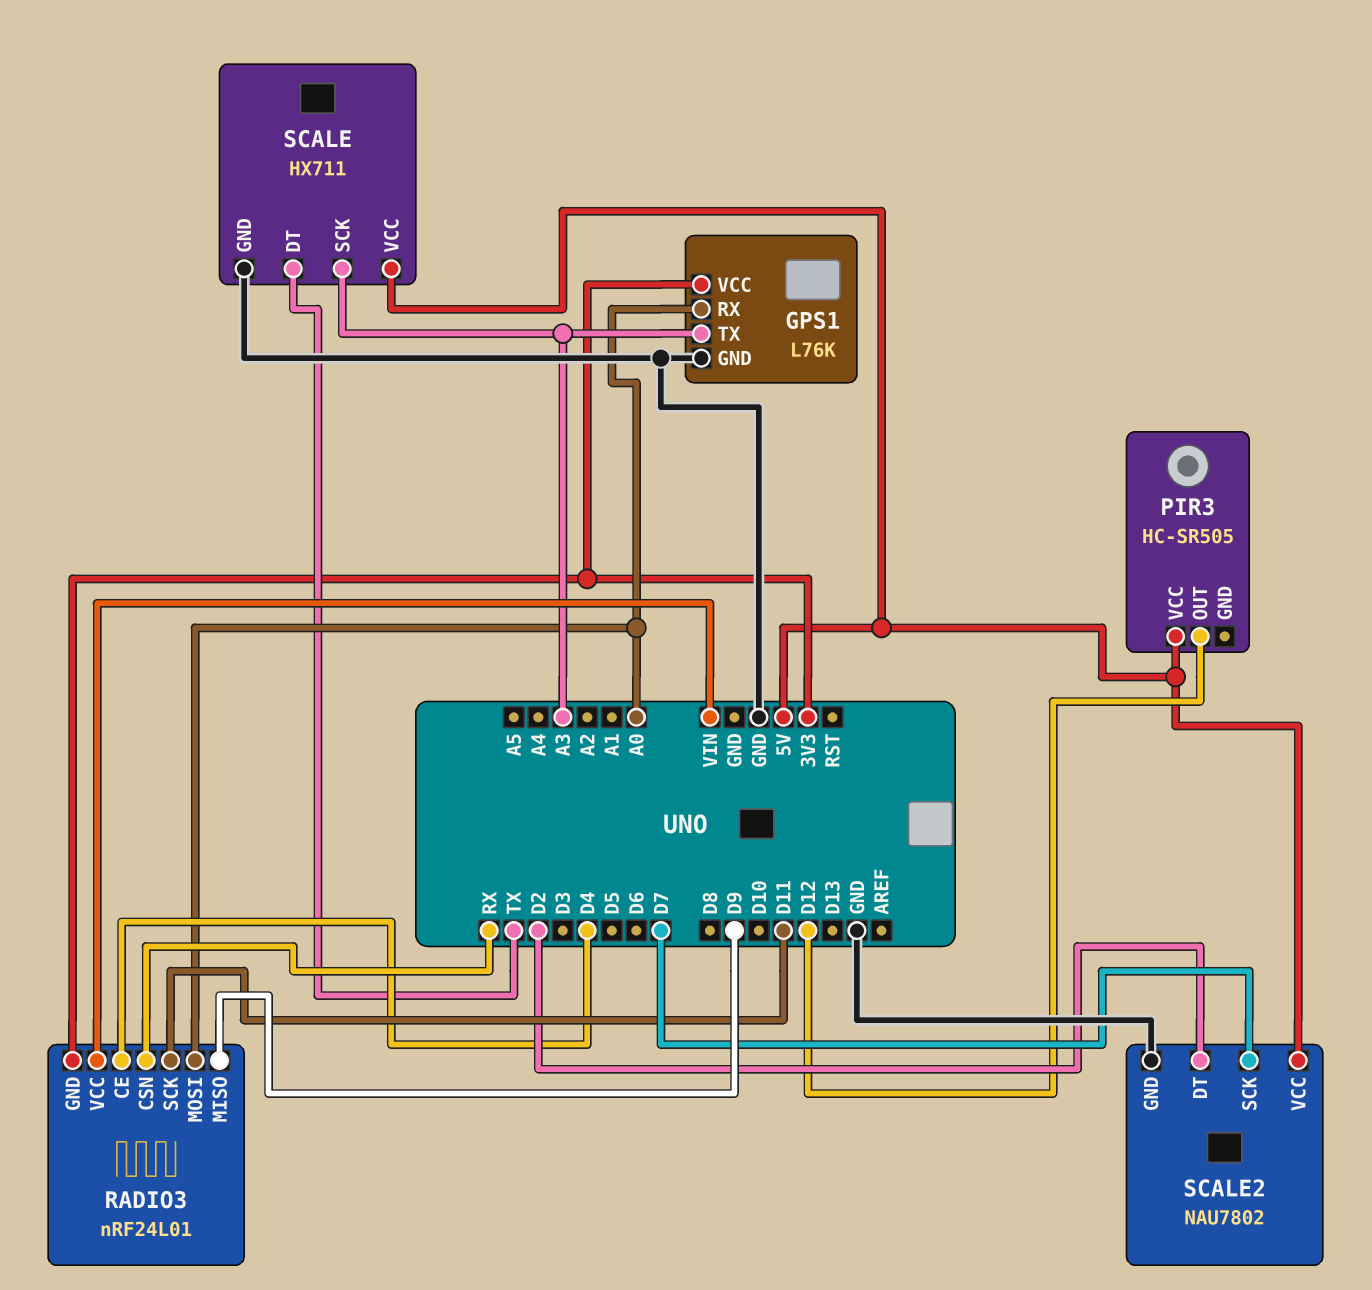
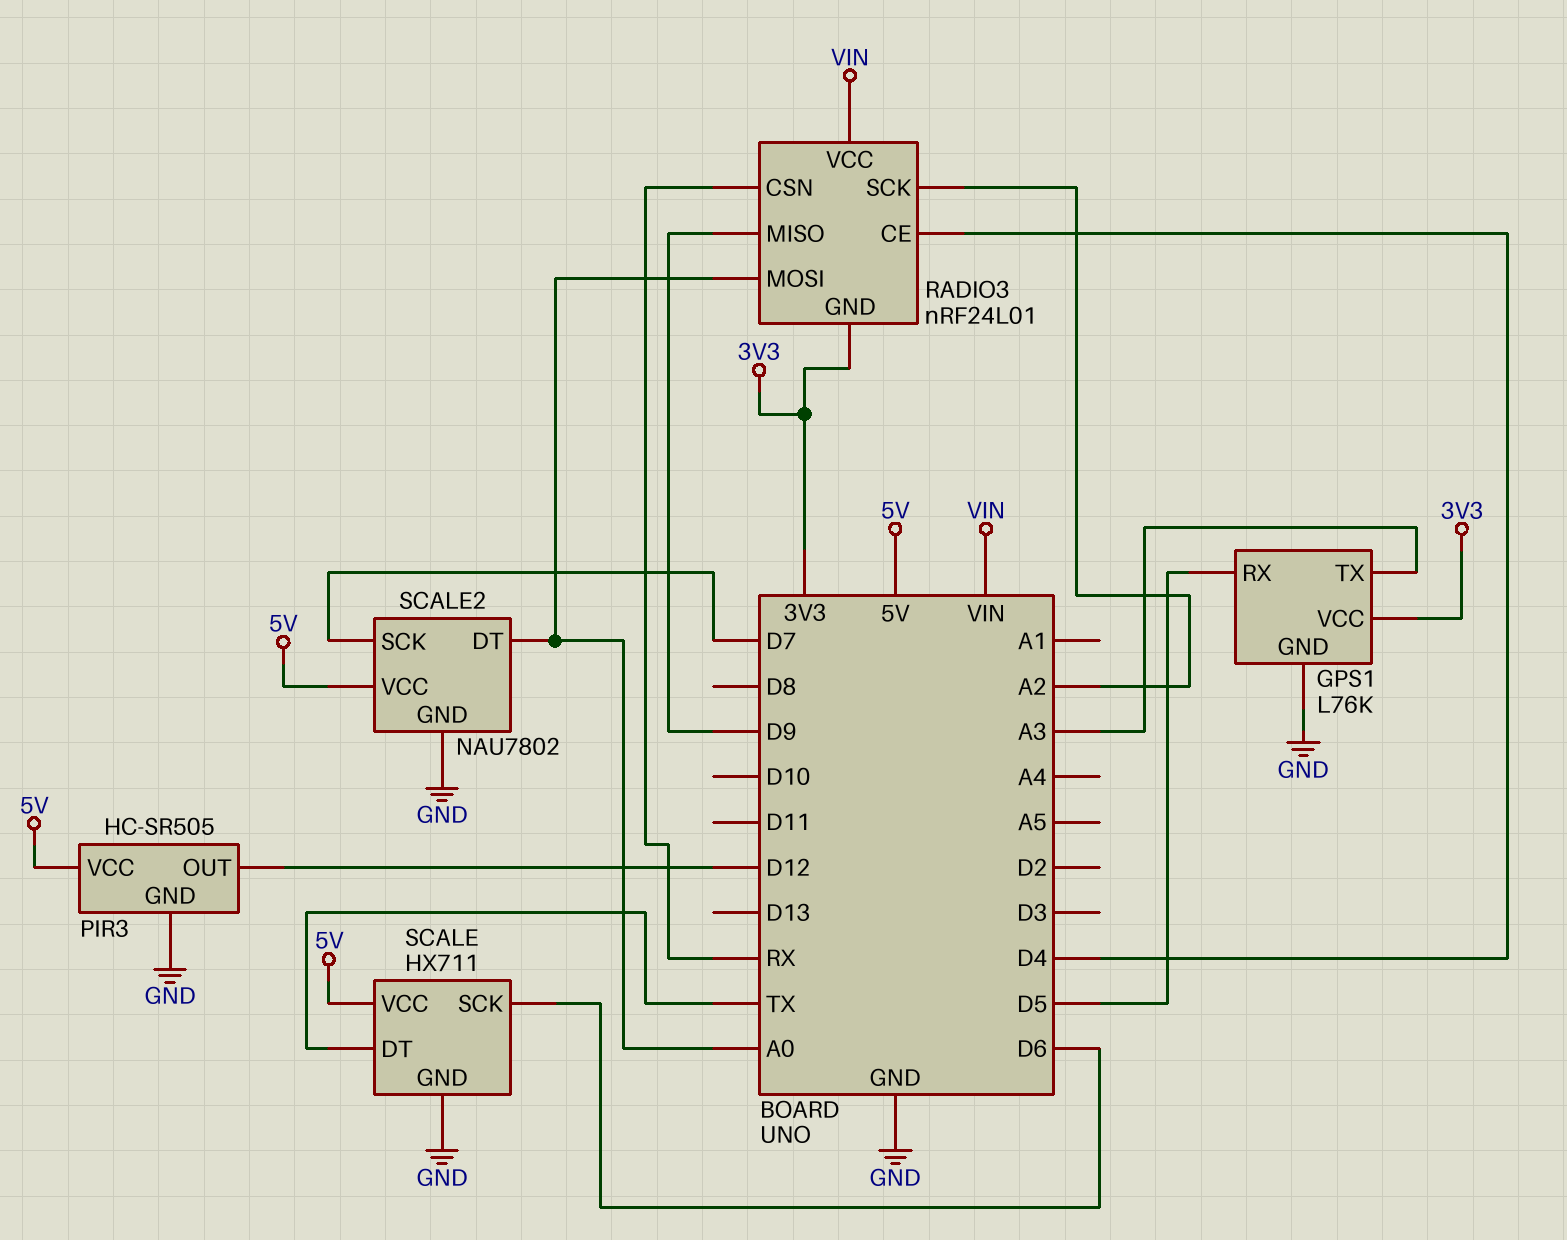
GPS1 pin RX: A0 -> D5
PIR3 pin GND: none -> GND
RADIO3 pin SCK: D11 -> A2
SCALE pin SCK: A3 -> D6
SCALE2 pin DT: D2 -> A0

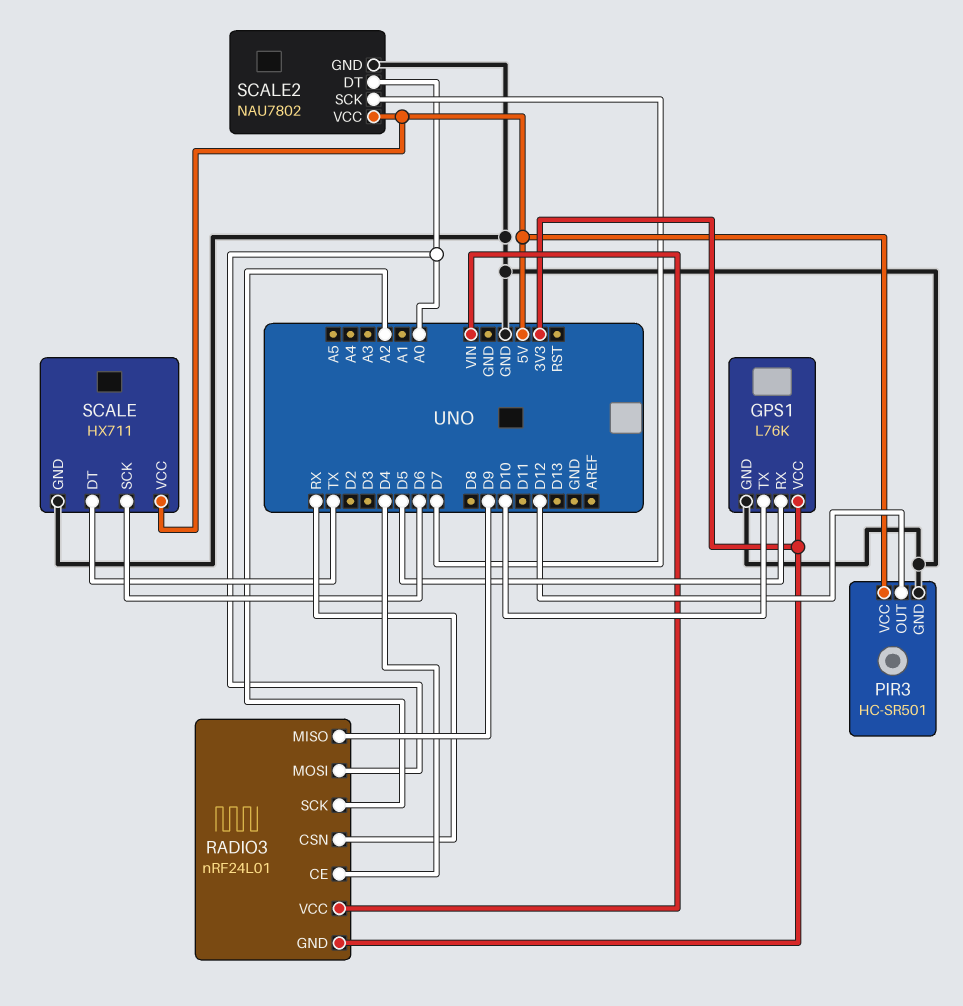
GPS1 pin TX: A3 -> D10
PIR3: HC-SR505 -> HC-SR501

